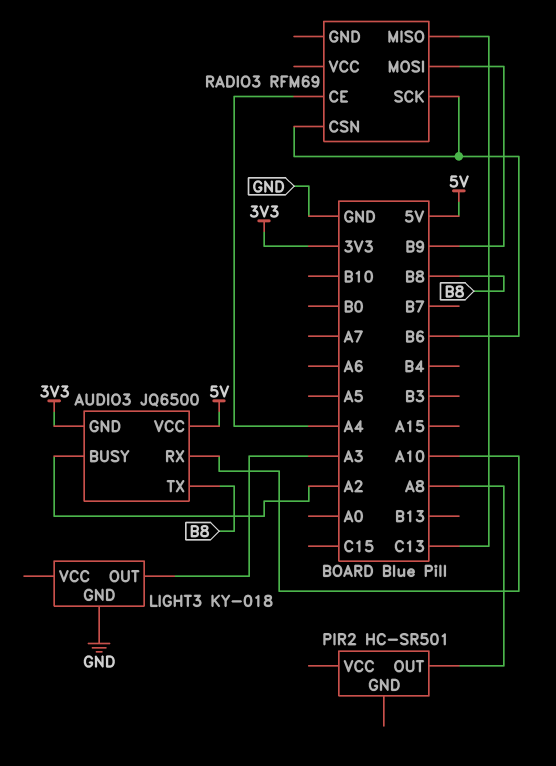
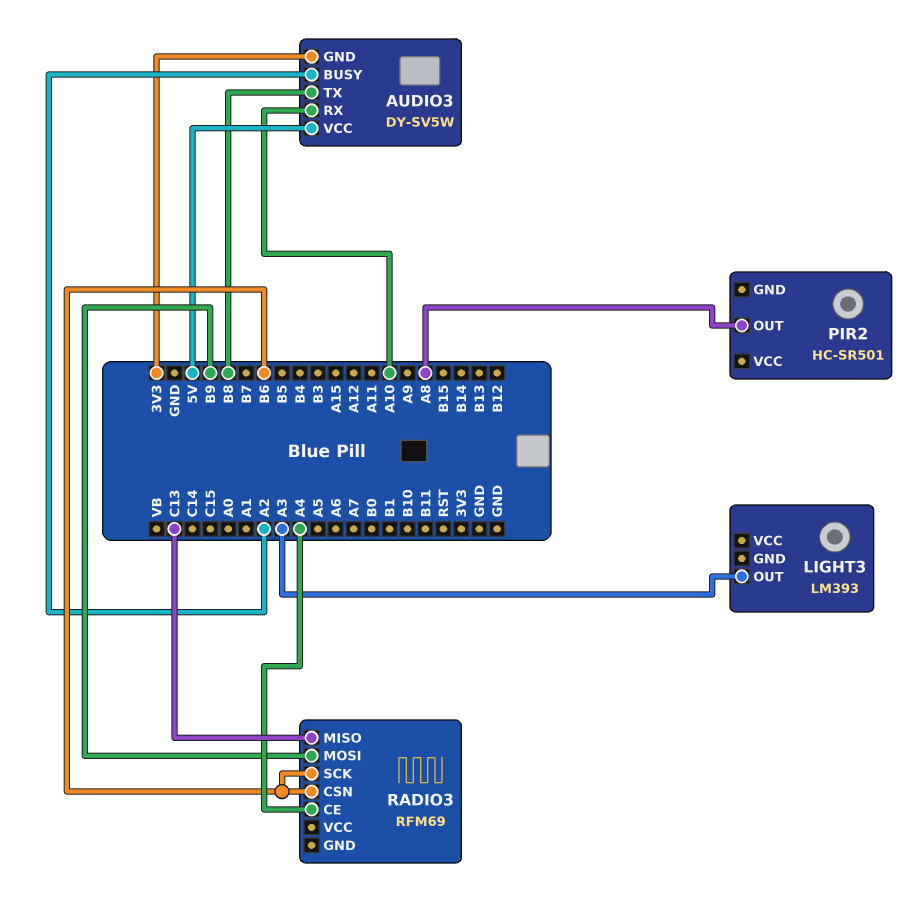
AUDIO3: JQ6500 -> DY-SV5W
LIGHT3: KY-018 -> LM393
LIGHT3 pin GND: GND -> none

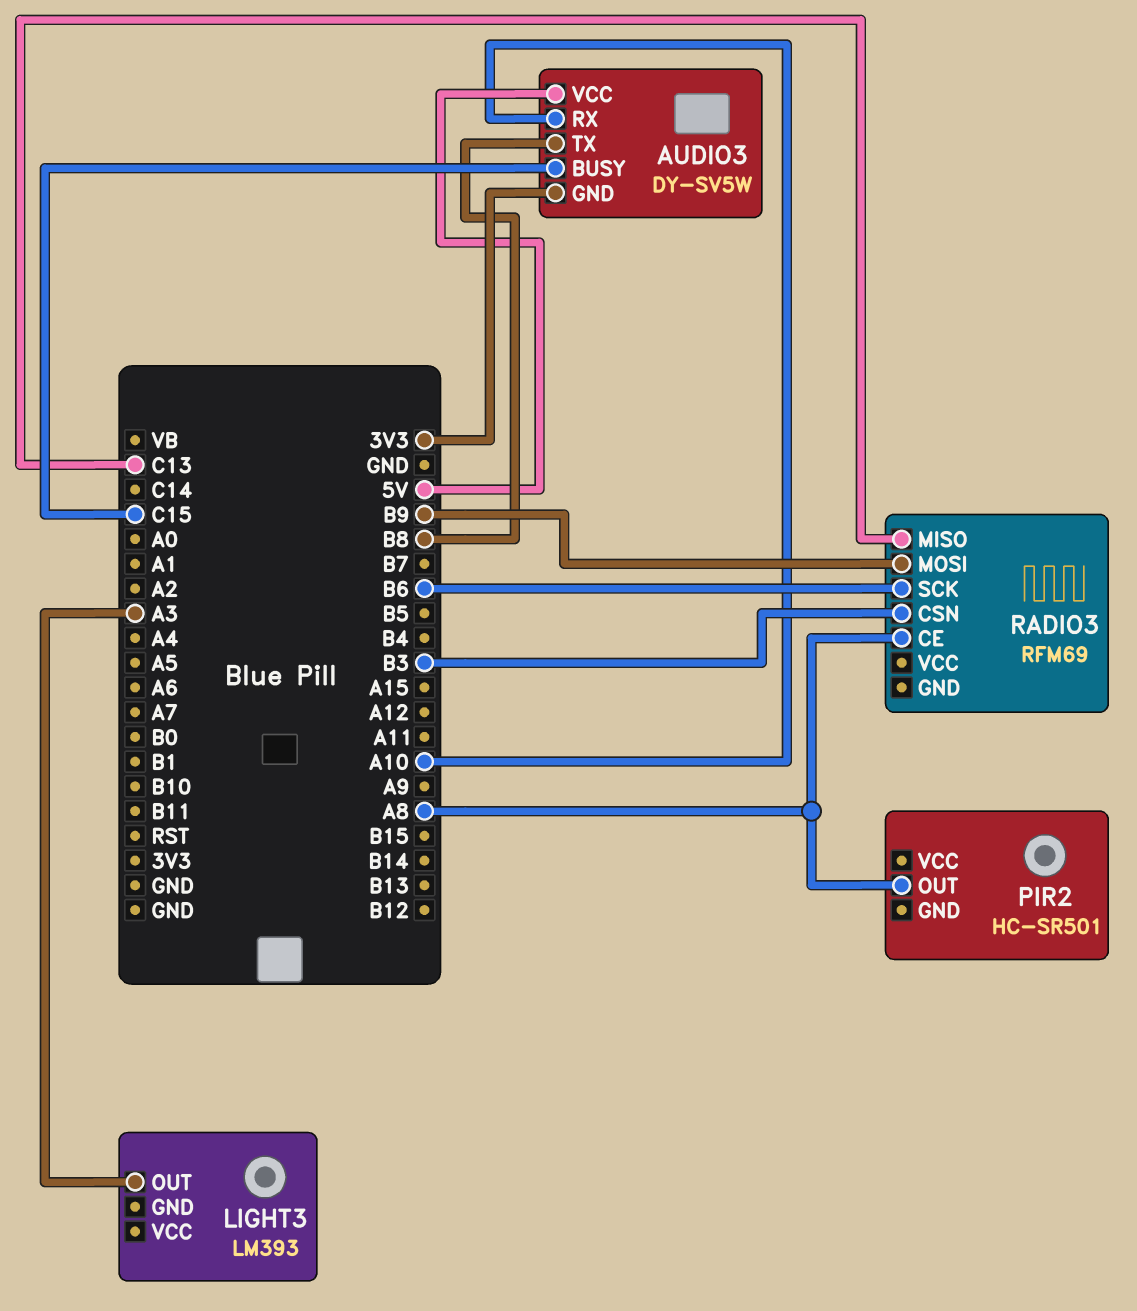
AUDIO3 pin BUSY: A2 -> C15
RADIO3 pin CE: A4 -> A8
RADIO3 pin CSN: B6 -> B3

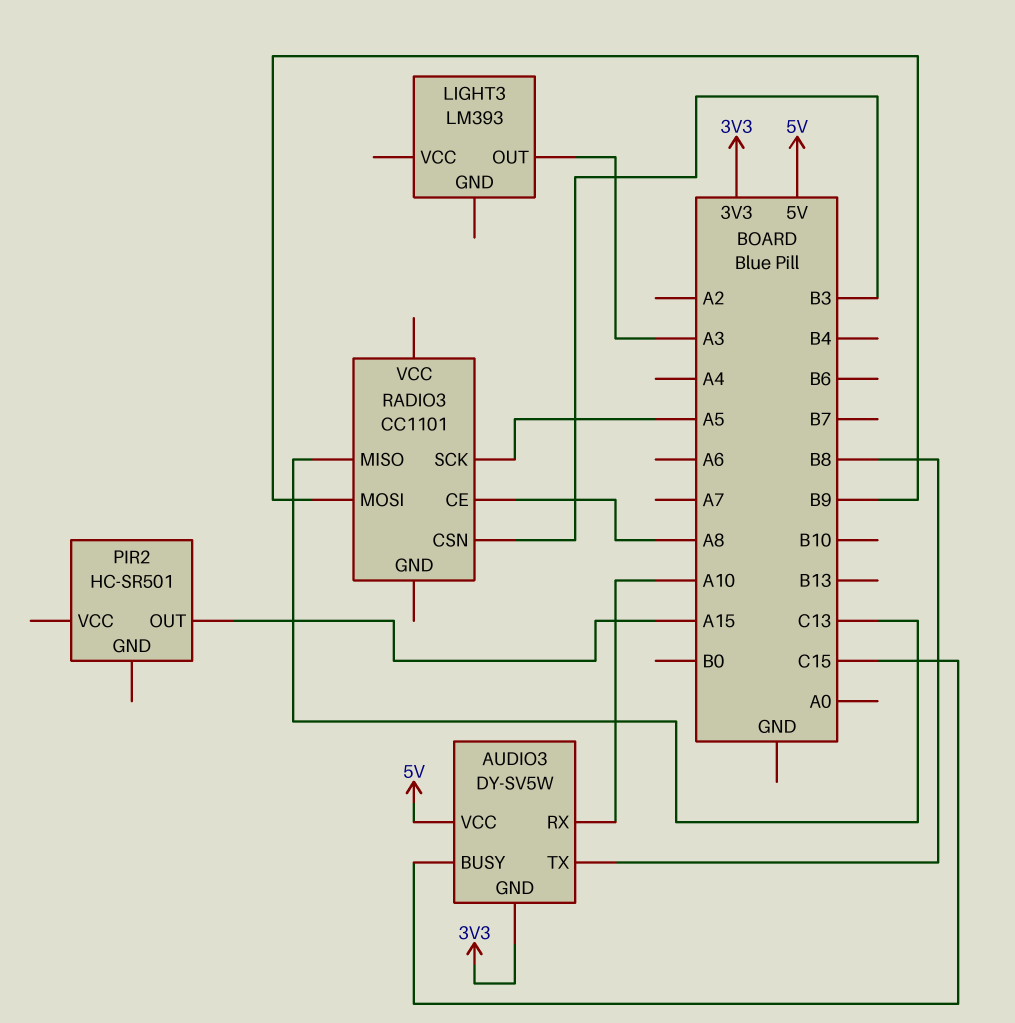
PIR2 pin OUT: A8 -> A15
RADIO3: RFM69 -> CC1101
RADIO3 pin SCK: B6 -> A5

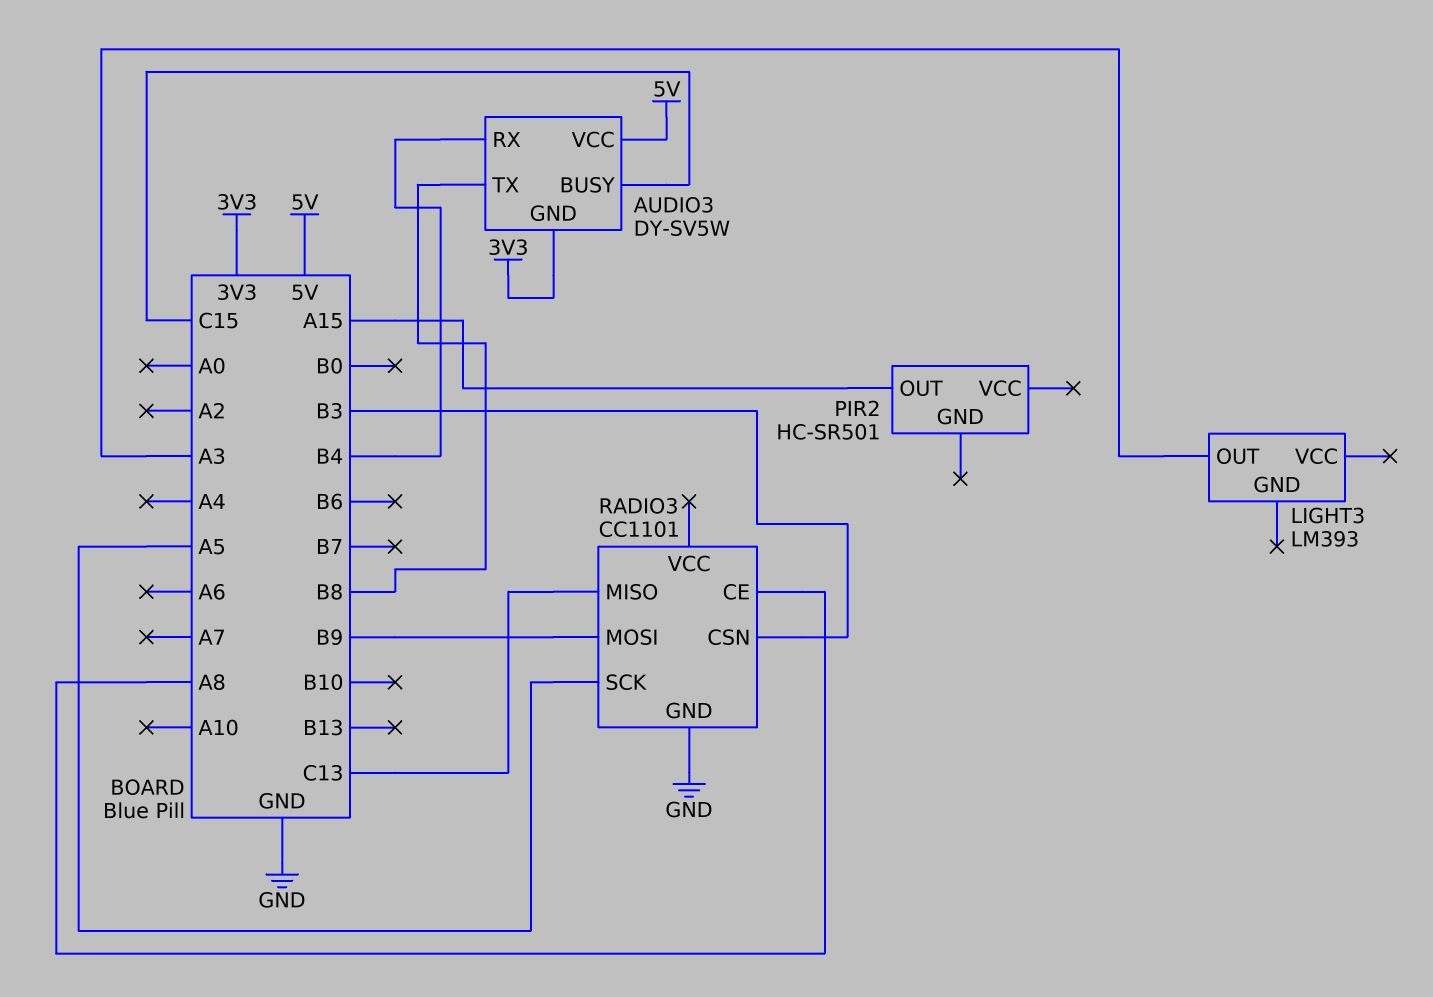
AUDIO3 pin RX: A10 -> B4
RADIO3 pin GND: none -> GND

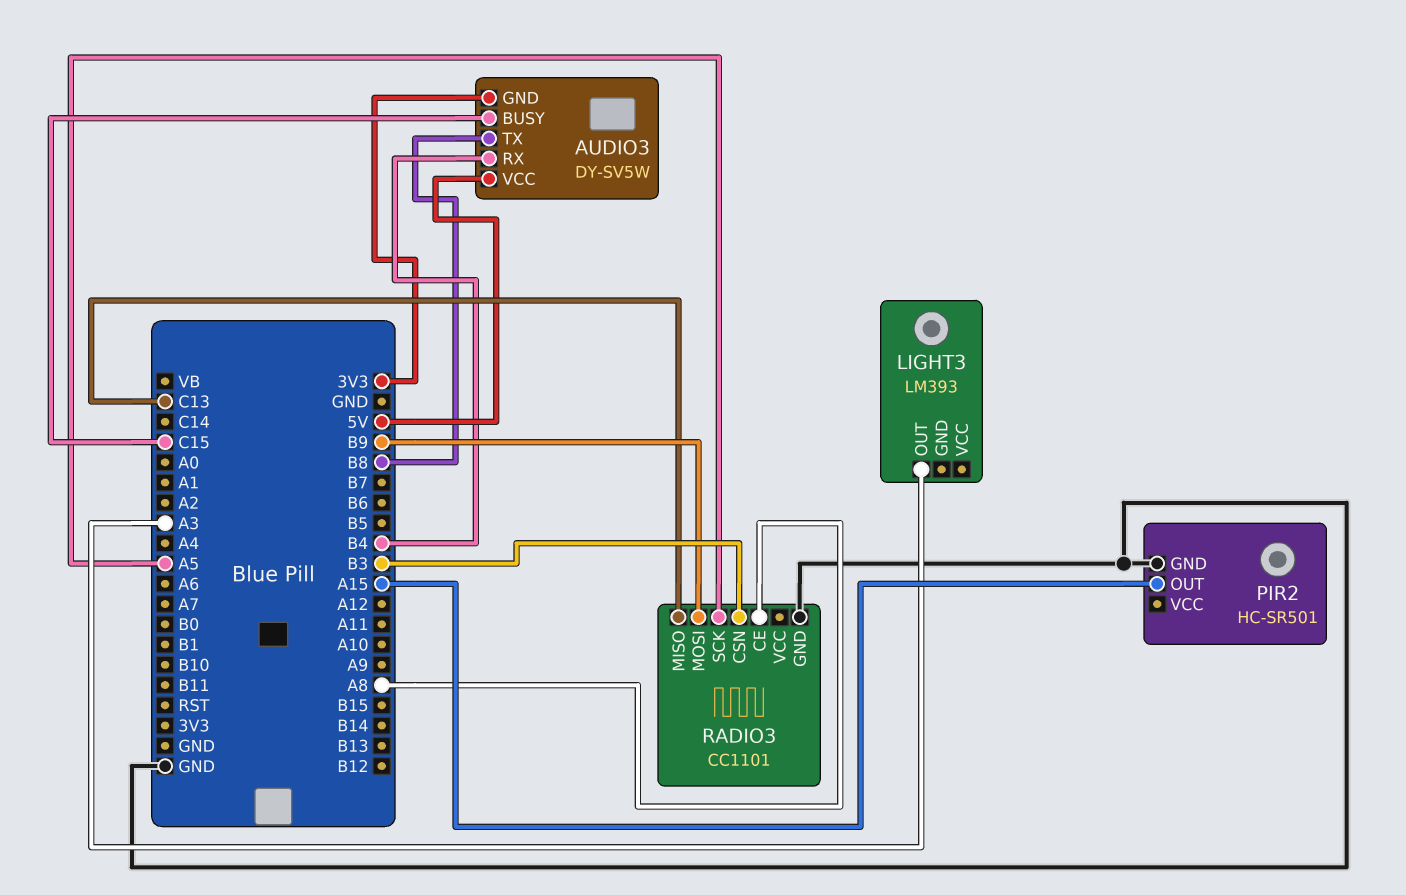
PIR2 pin GND: none -> GND

